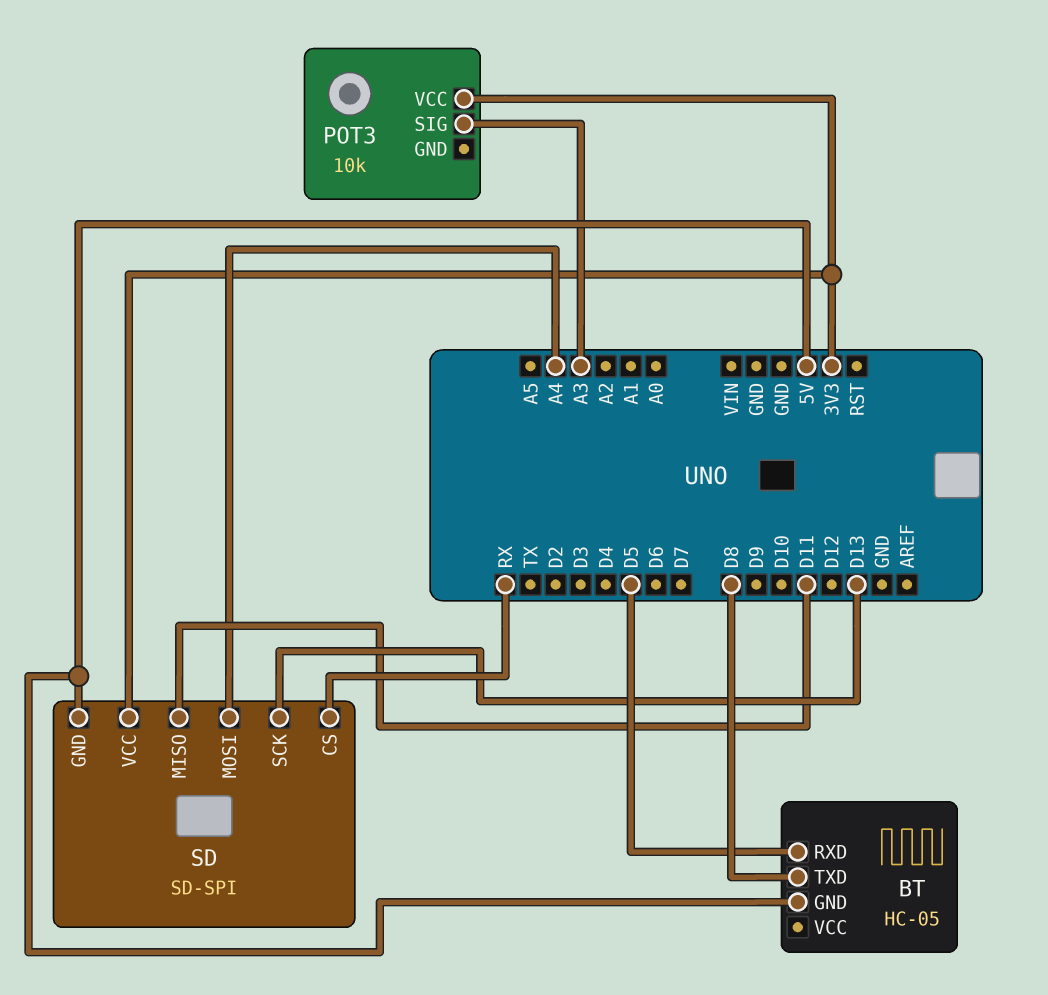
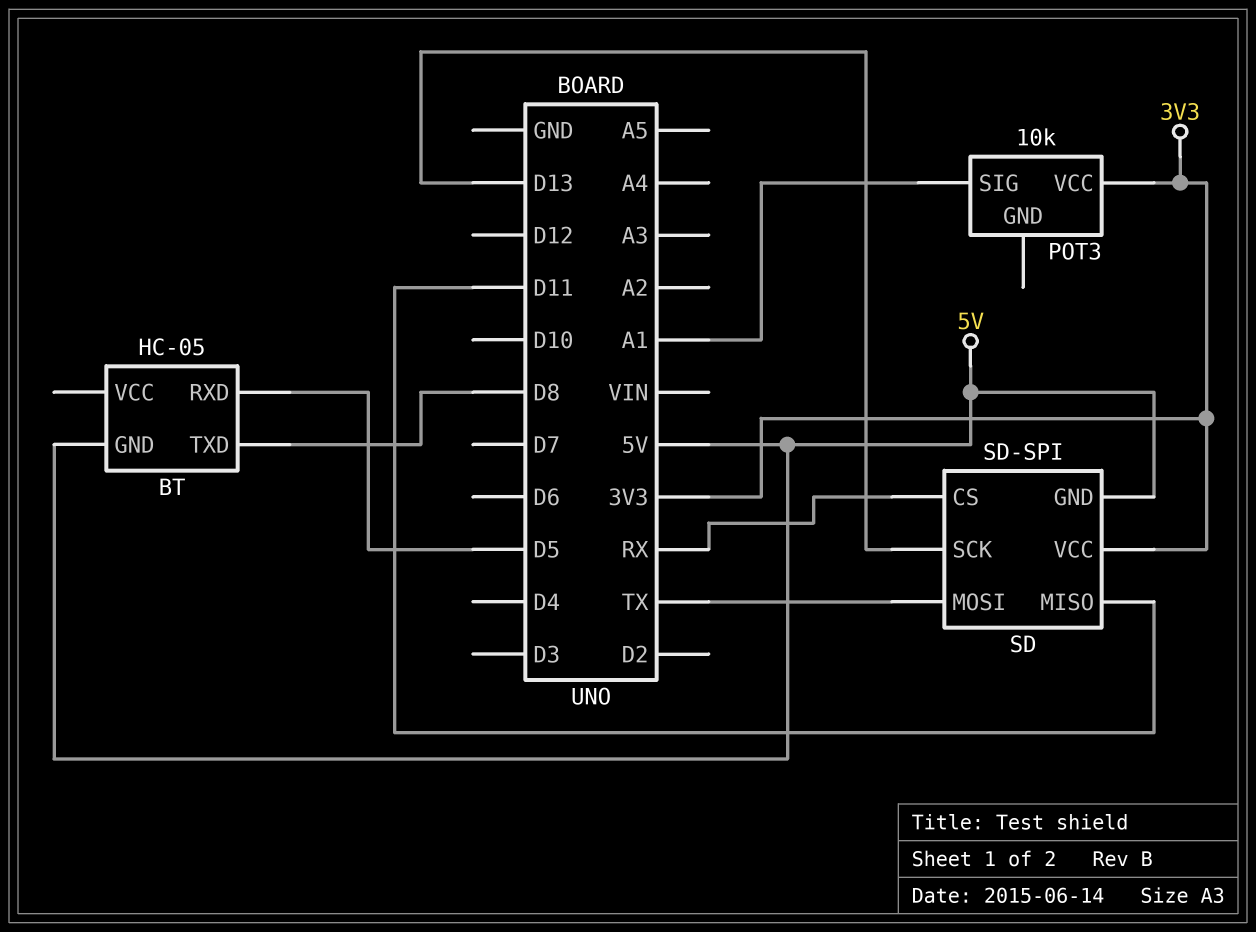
POT3 pin SIG: A3 -> A1
SD pin MOSI: A4 -> TX

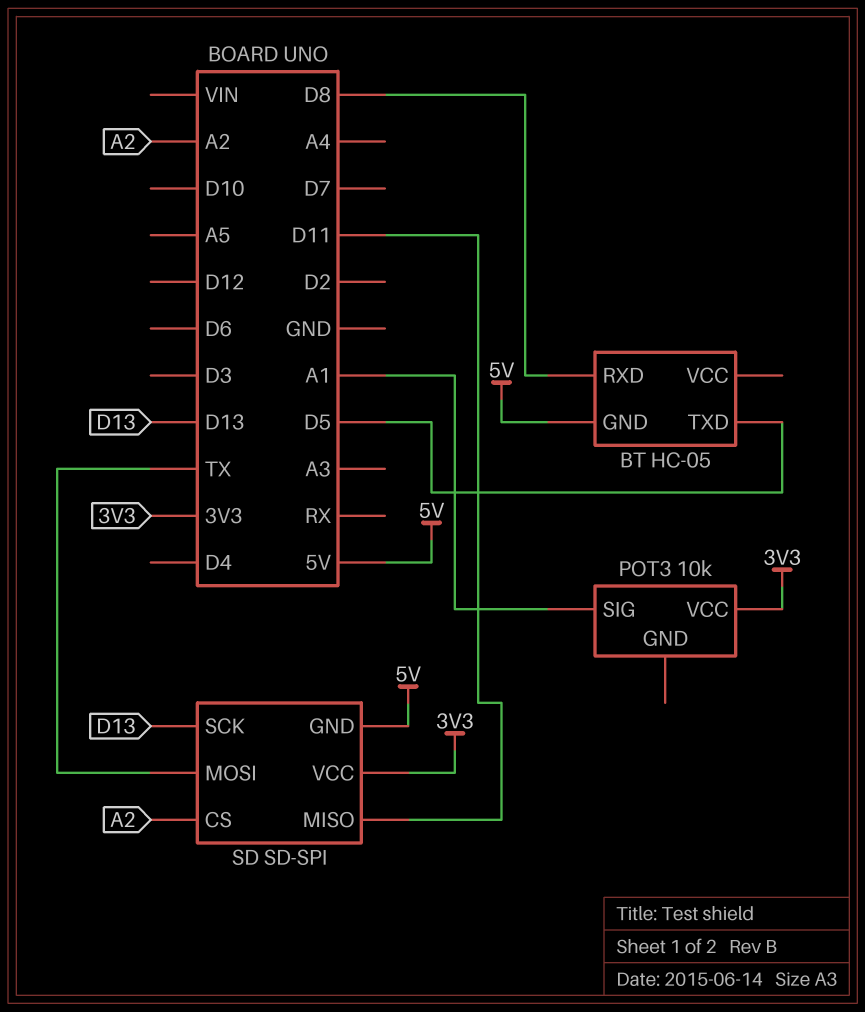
BT pin RXD: D5 -> D8
BT pin TXD: D8 -> D5
SD pin CS: RX -> A2

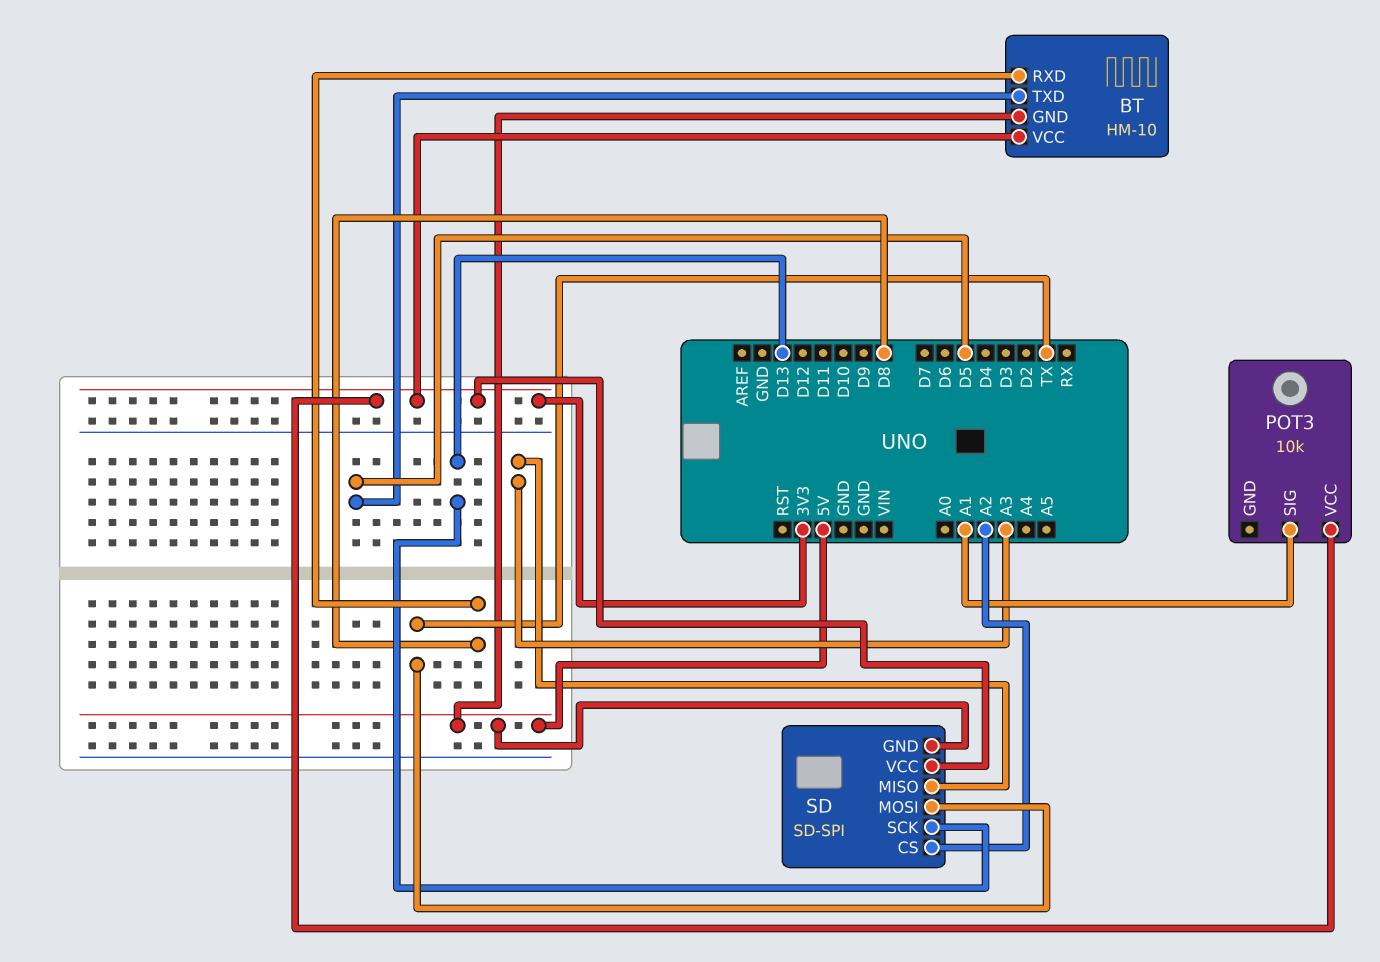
BT: HC-05 -> HM-10
BT pin VCC: none -> 3V3
SD pin MISO: D11 -> A3

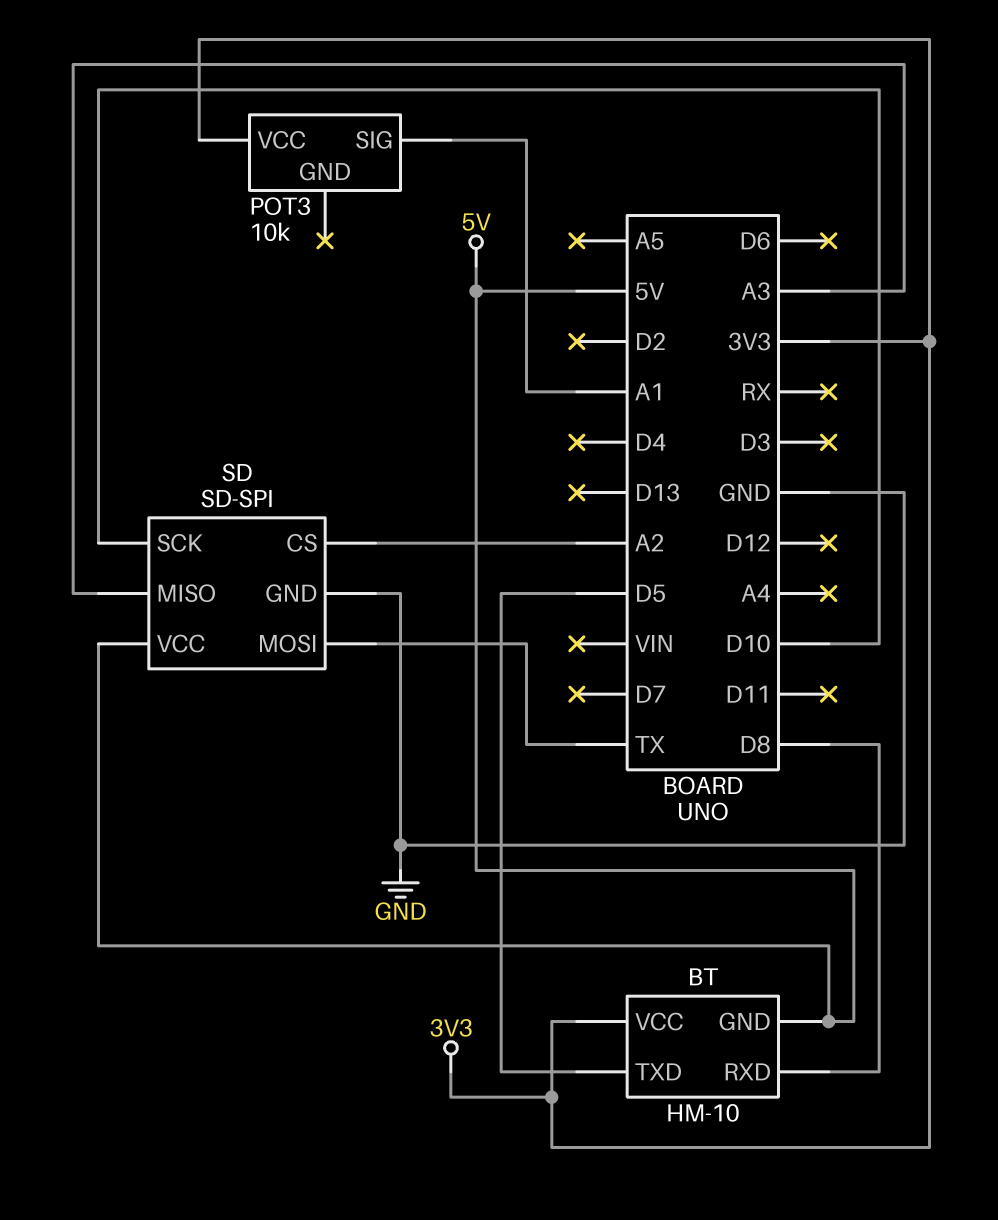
SD pin GND: 5V -> GND
SD pin SCK: D13 -> D10
SD pin VCC: 3V3 -> 5V

